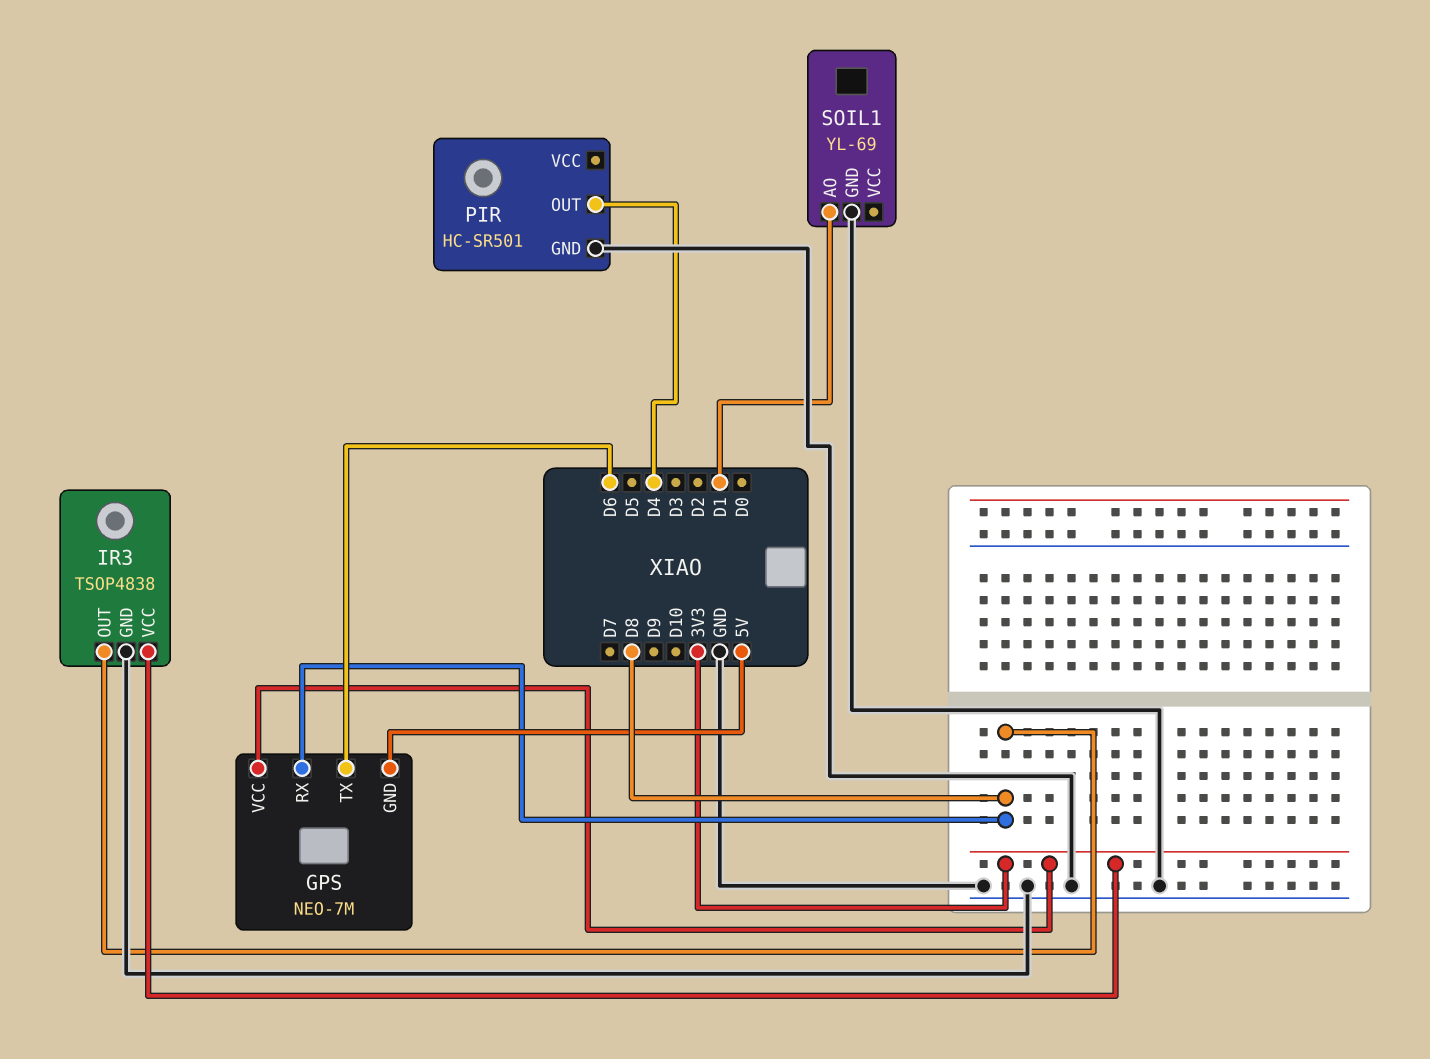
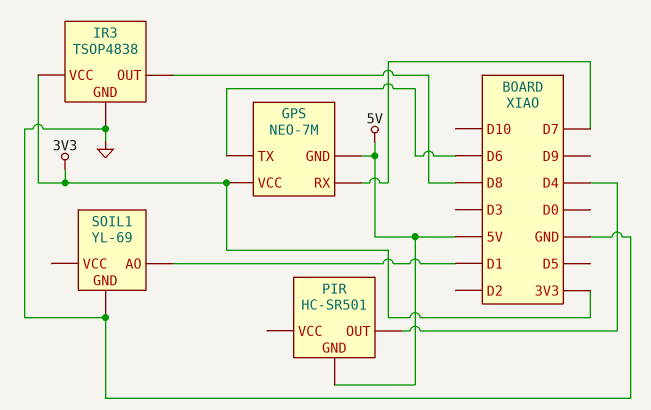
GPS pin RX: D8 -> D7
PIR pin GND: GND -> 5V

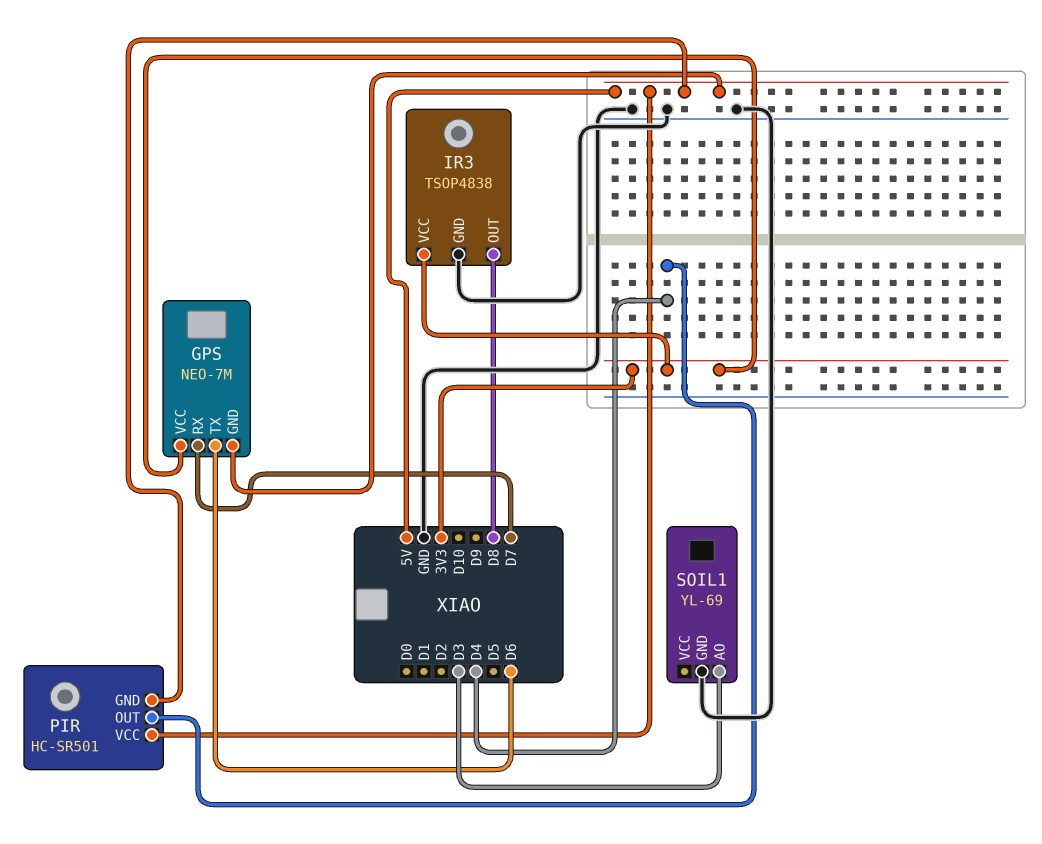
PIR pin VCC: none -> 5V
SOIL1 pin AO: D1 -> D3

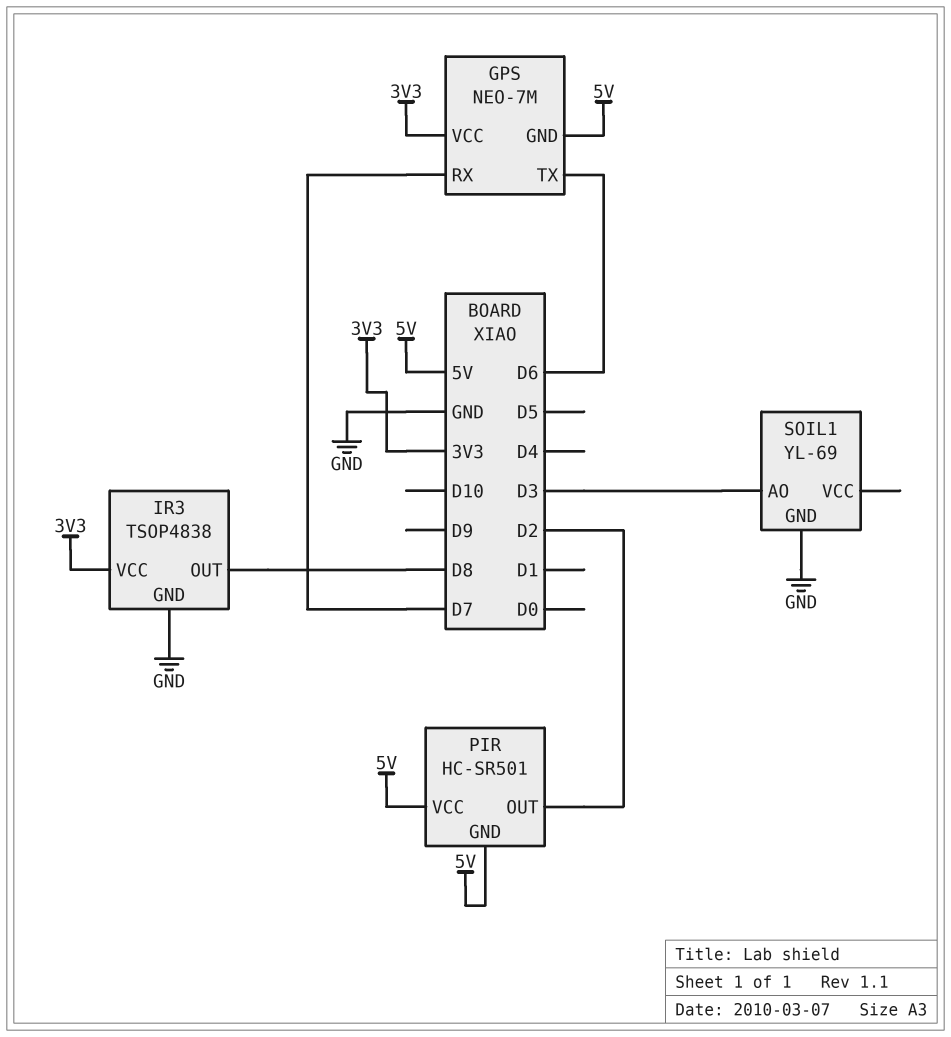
PIR pin OUT: D4 -> D2

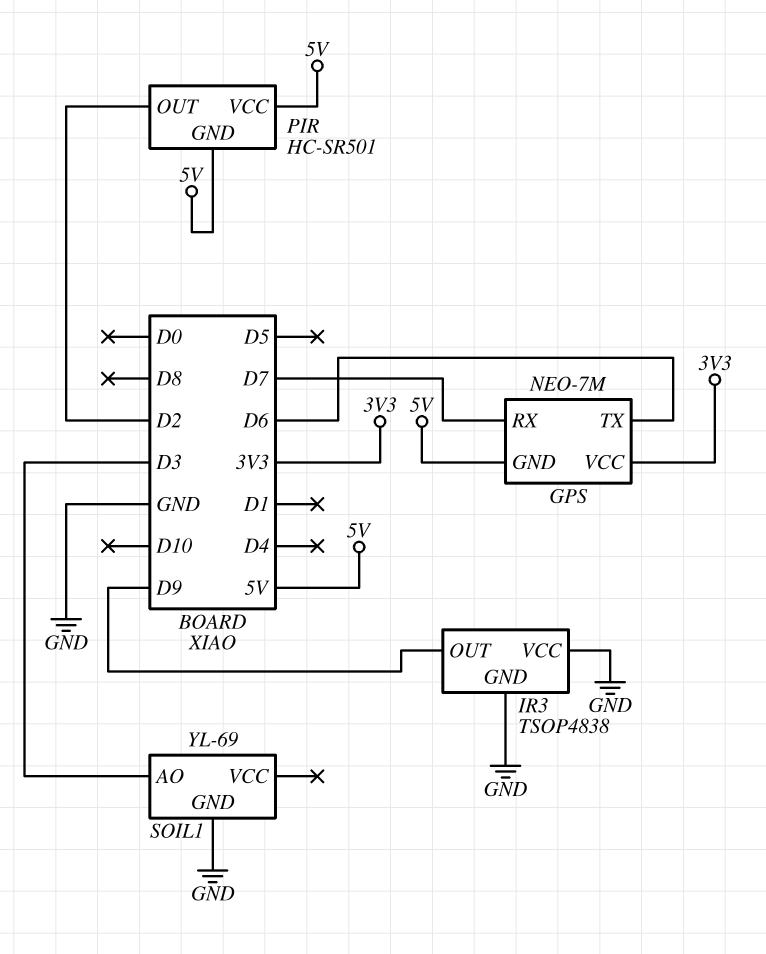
IR3 pin OUT: D8 -> D9
IR3 pin VCC: 3V3 -> GND

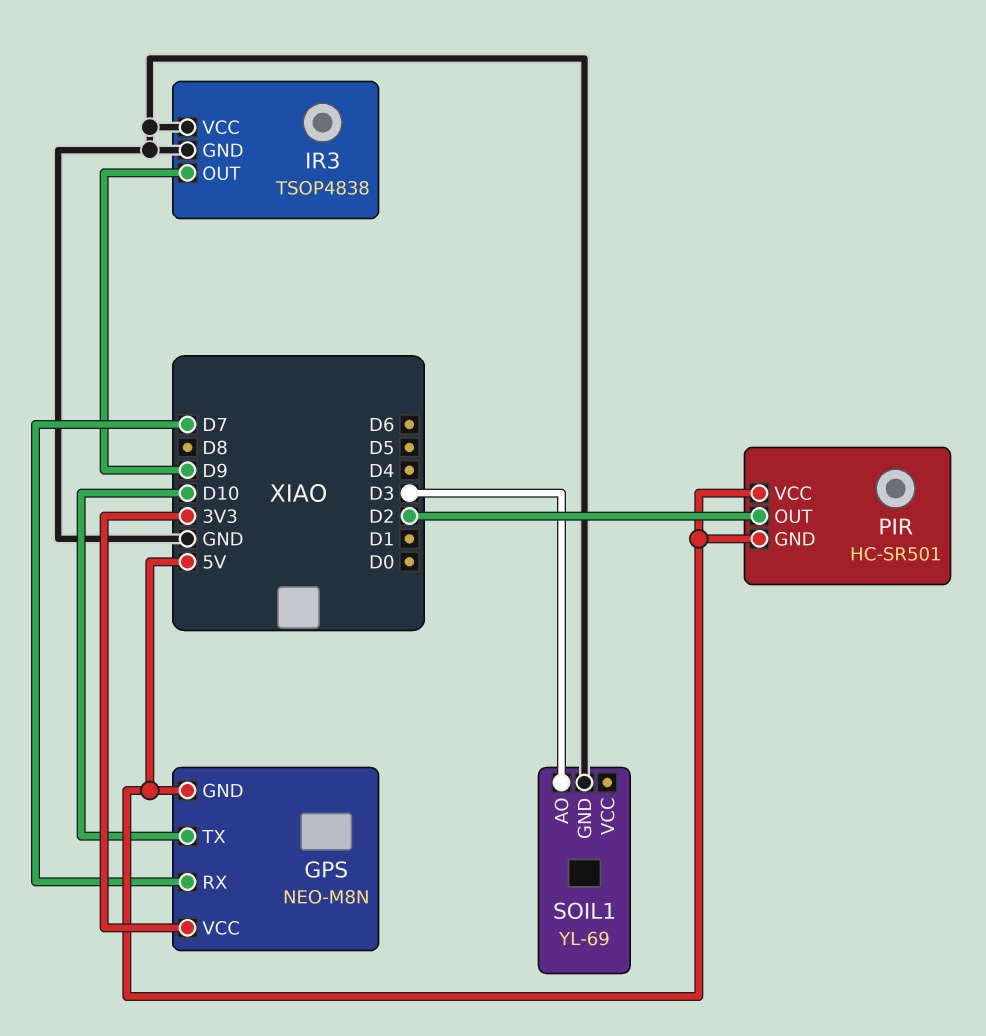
GPS: NEO-7M -> NEO-M8N
GPS pin TX: D6 -> D10

